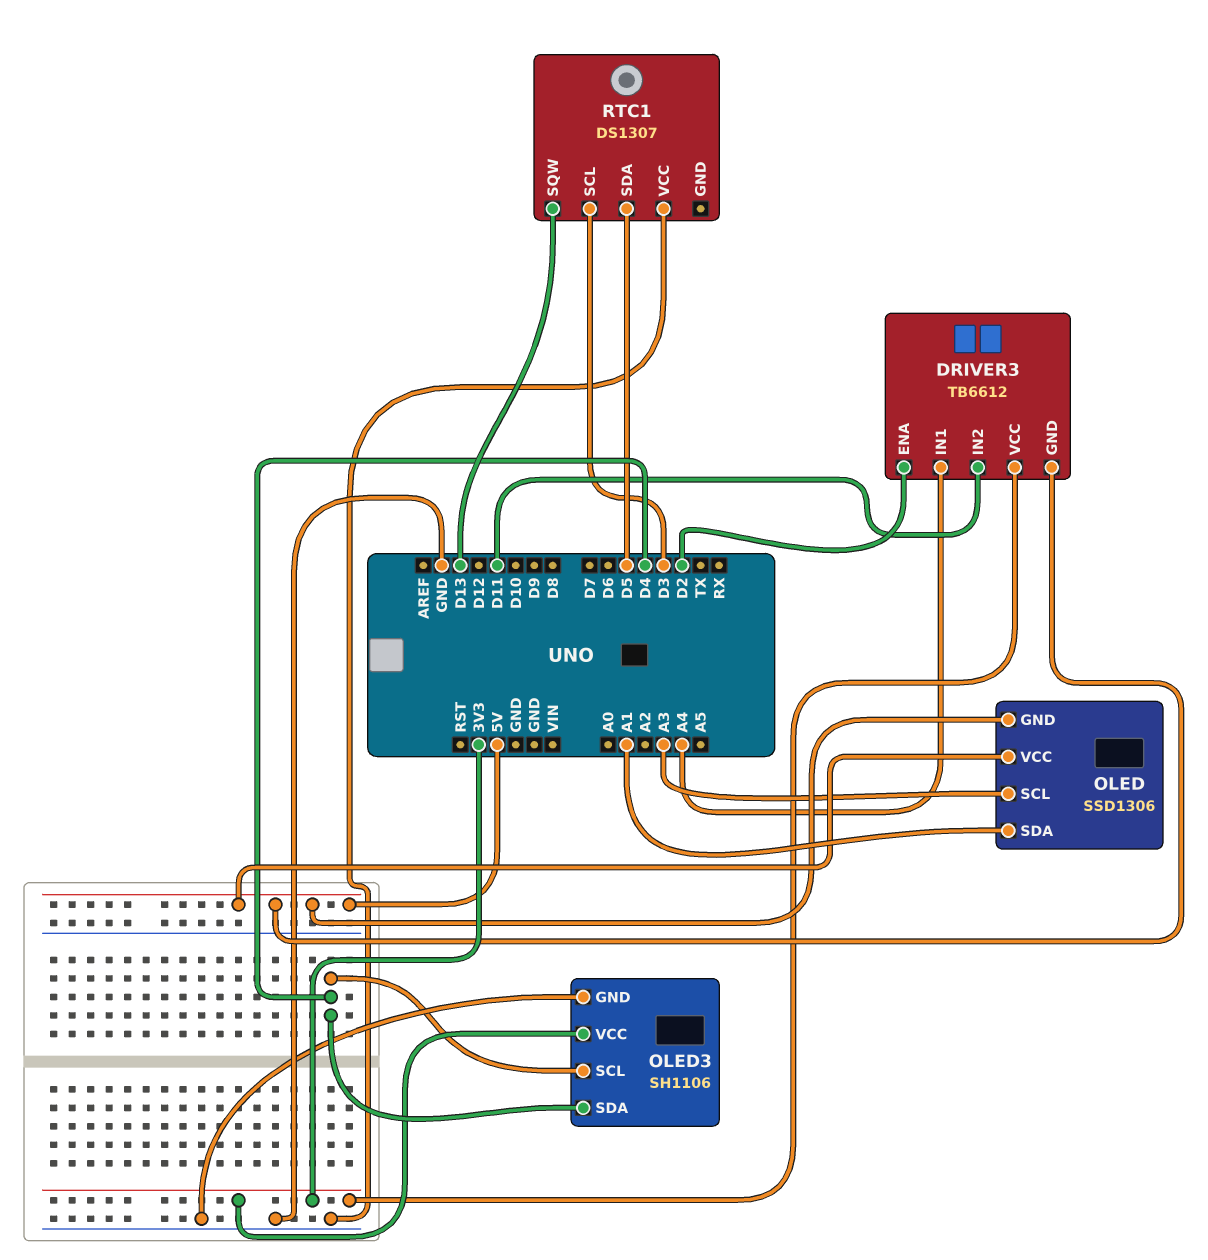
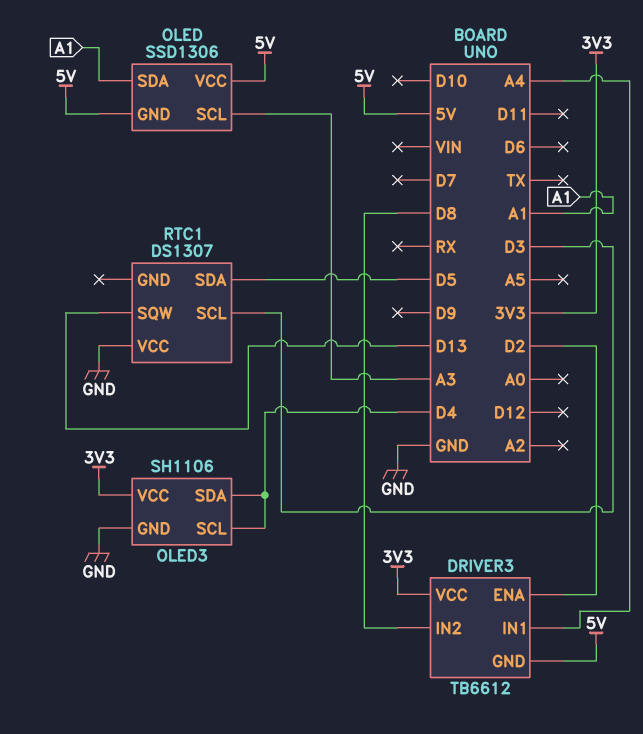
DRIVER3 pin IN2: D11 -> D8

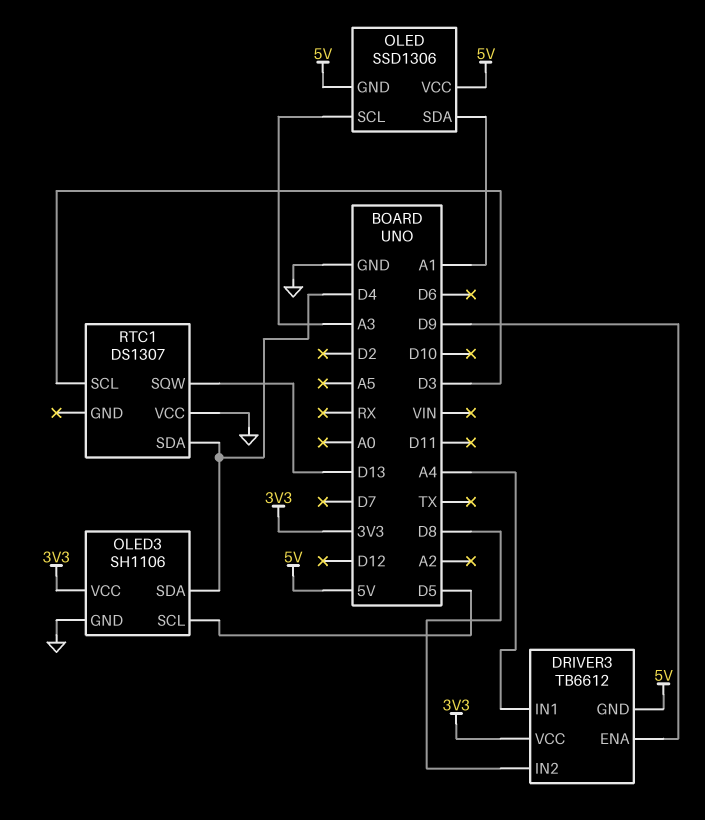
DRIVER3 pin ENA: D2 -> D9
OLED3 pin SCL: D4 -> D5
RTC1 pin SDA: D5 -> D4

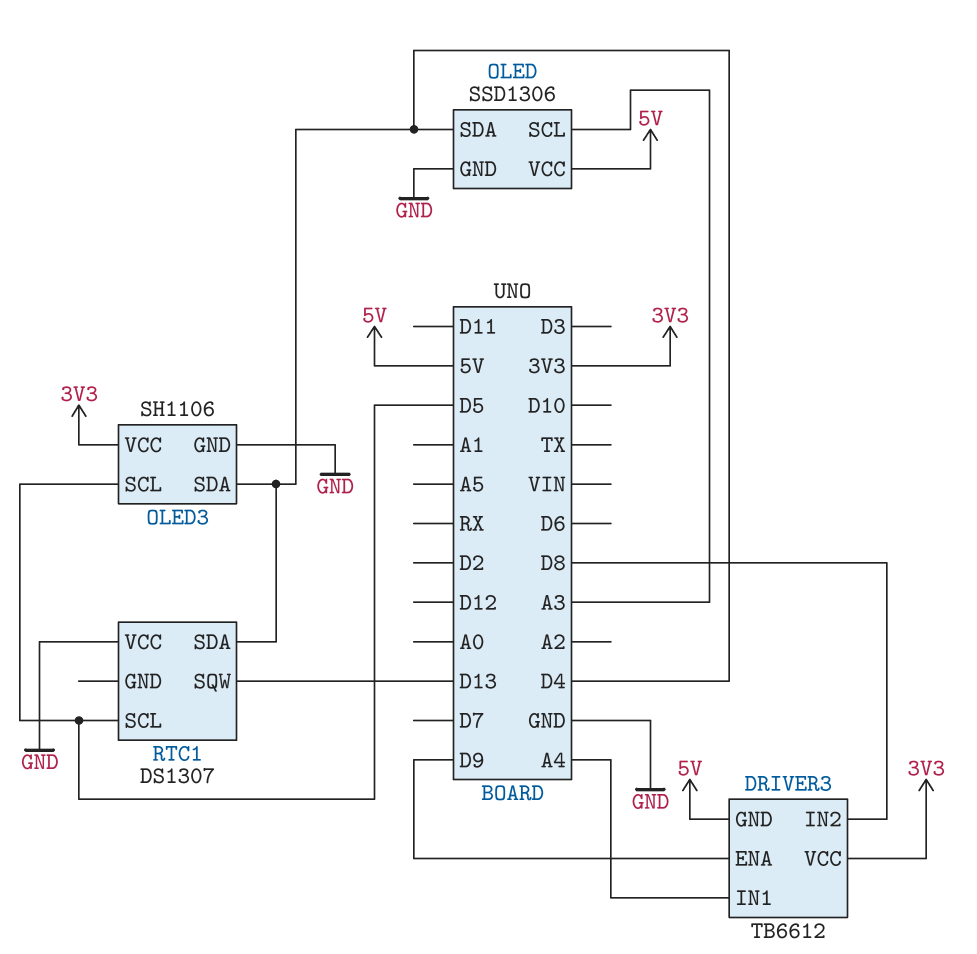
OLED pin GND: 5V -> GND
OLED pin SDA: A1 -> D4
RTC1 pin SCL: D3 -> D5

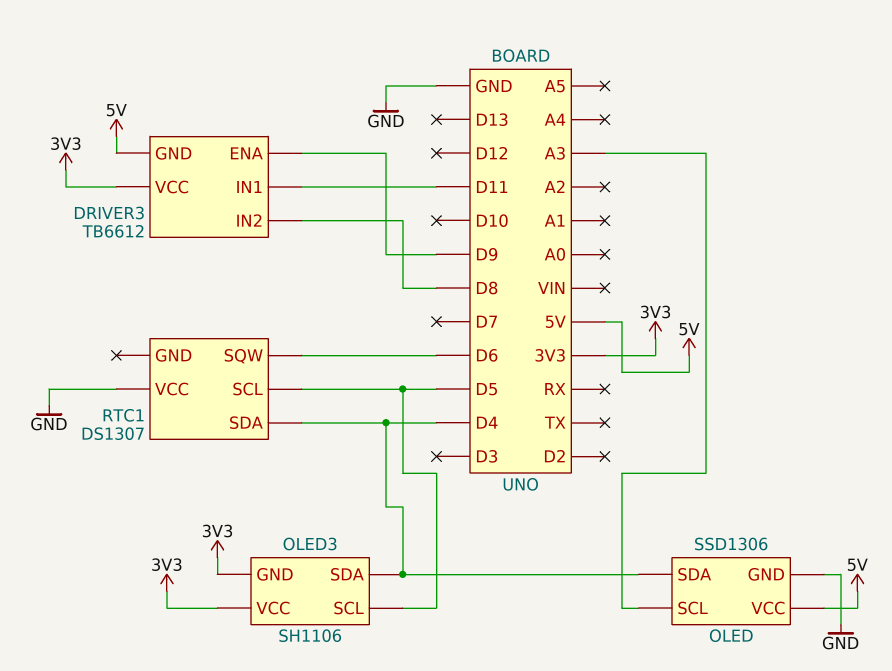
DRIVER3 pin IN1: A4 -> D11
OLED3 pin GND: GND -> 3V3
RTC1 pin SQW: D13 -> D6

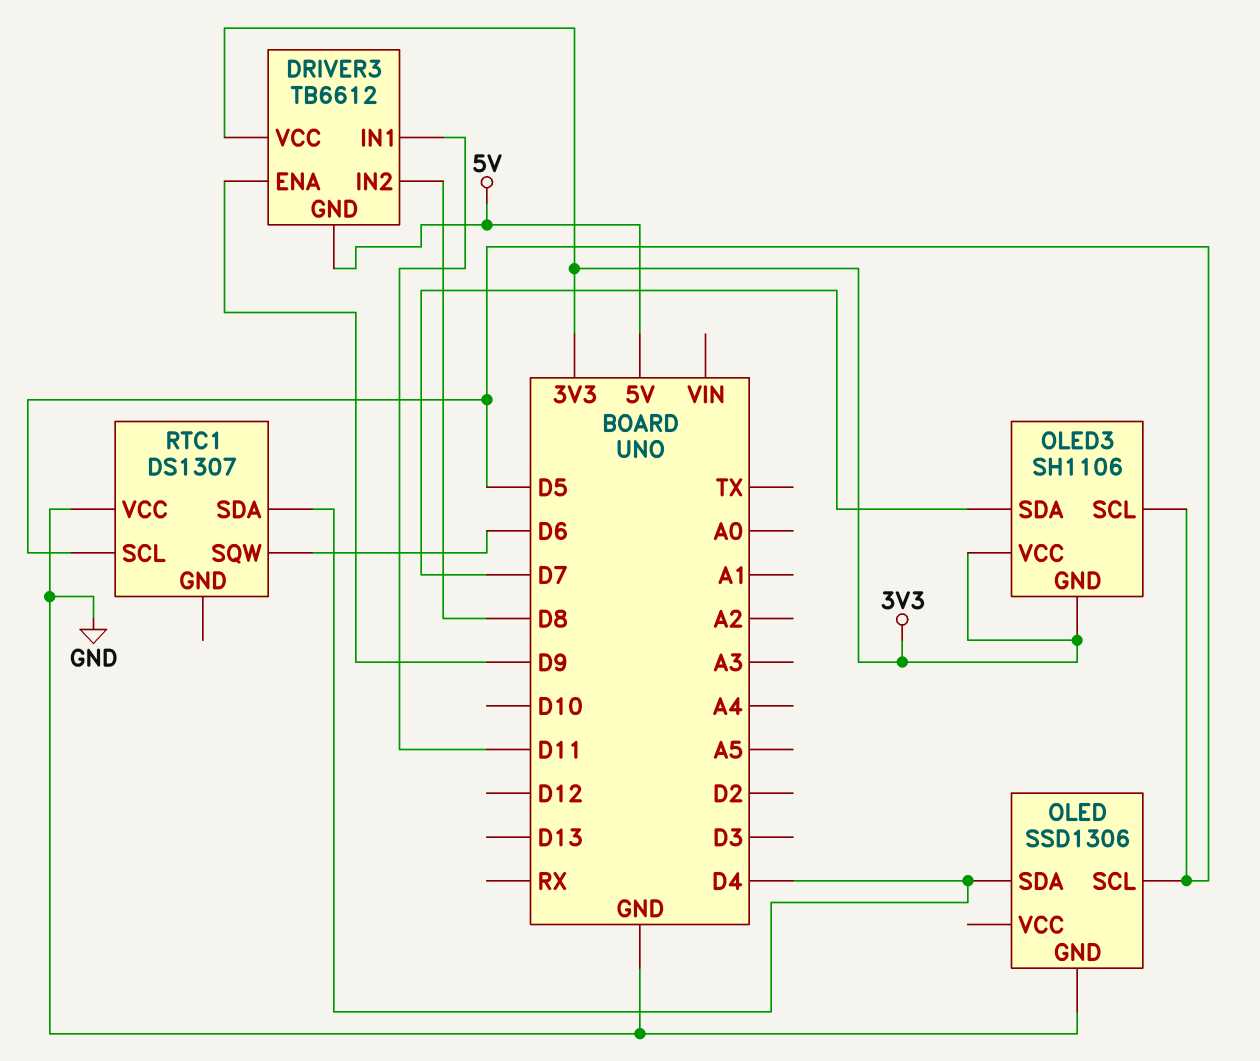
OLED pin SCL: A3 -> D5
OLED pin VCC: 5V -> none
OLED3 pin SDA: D4 -> D7

